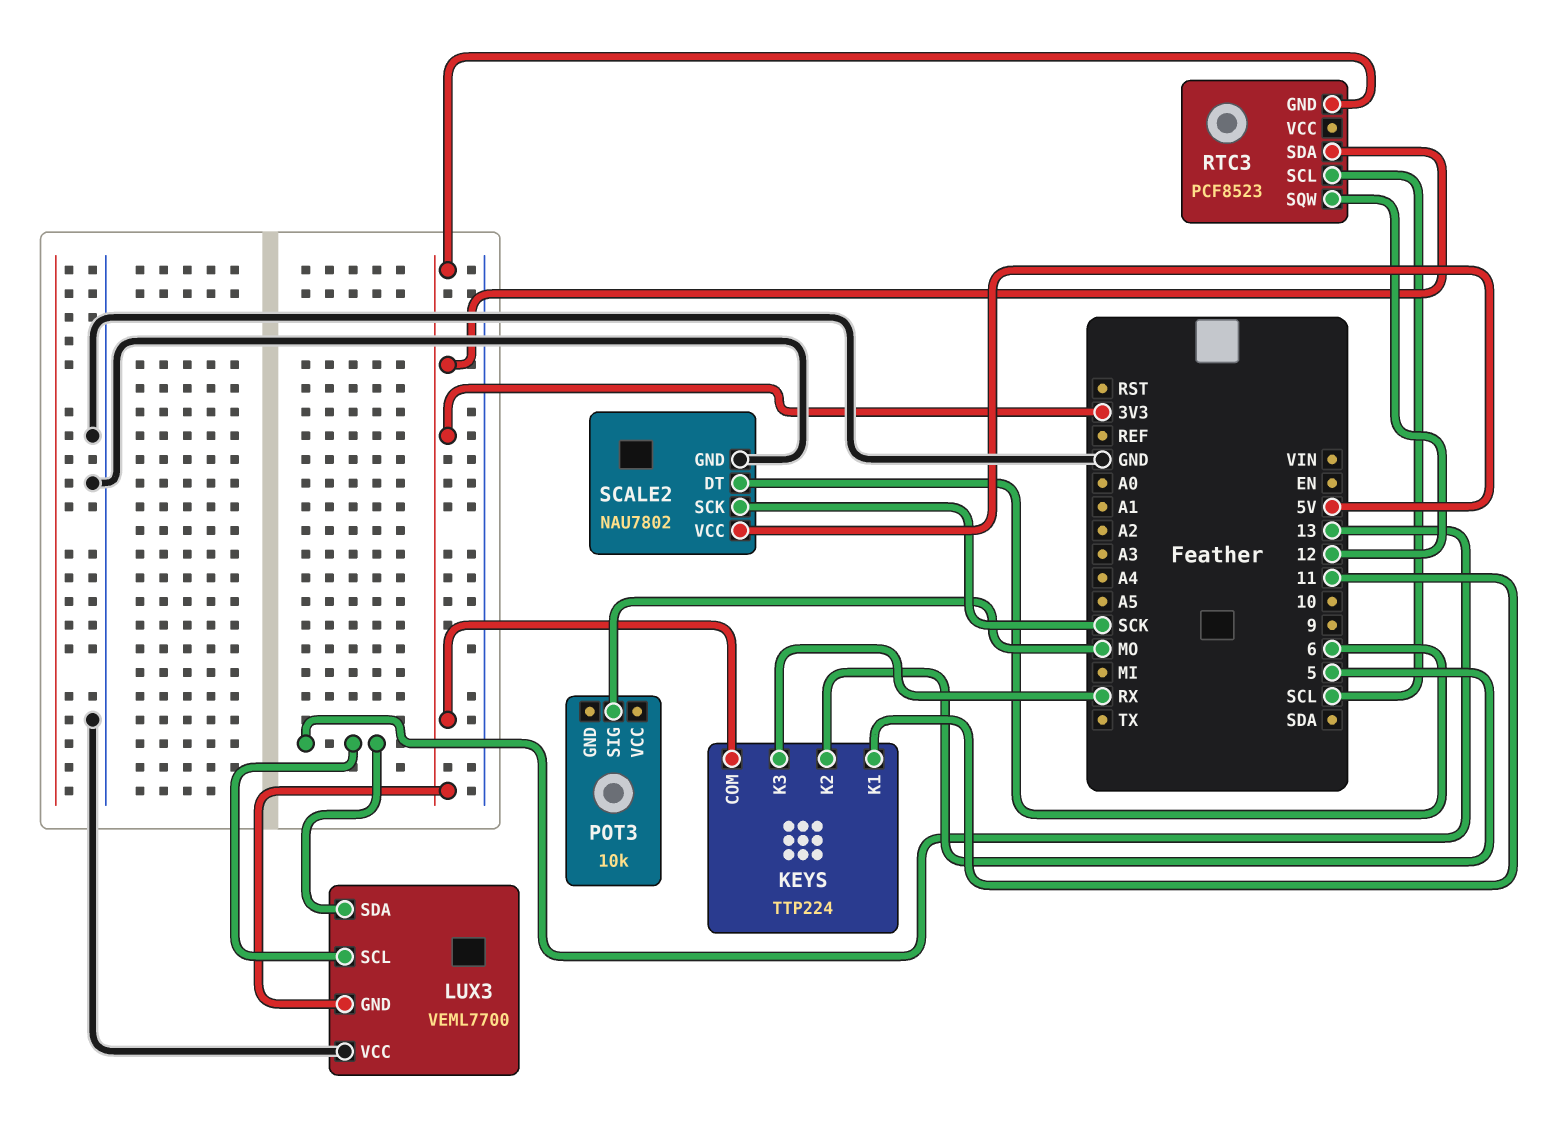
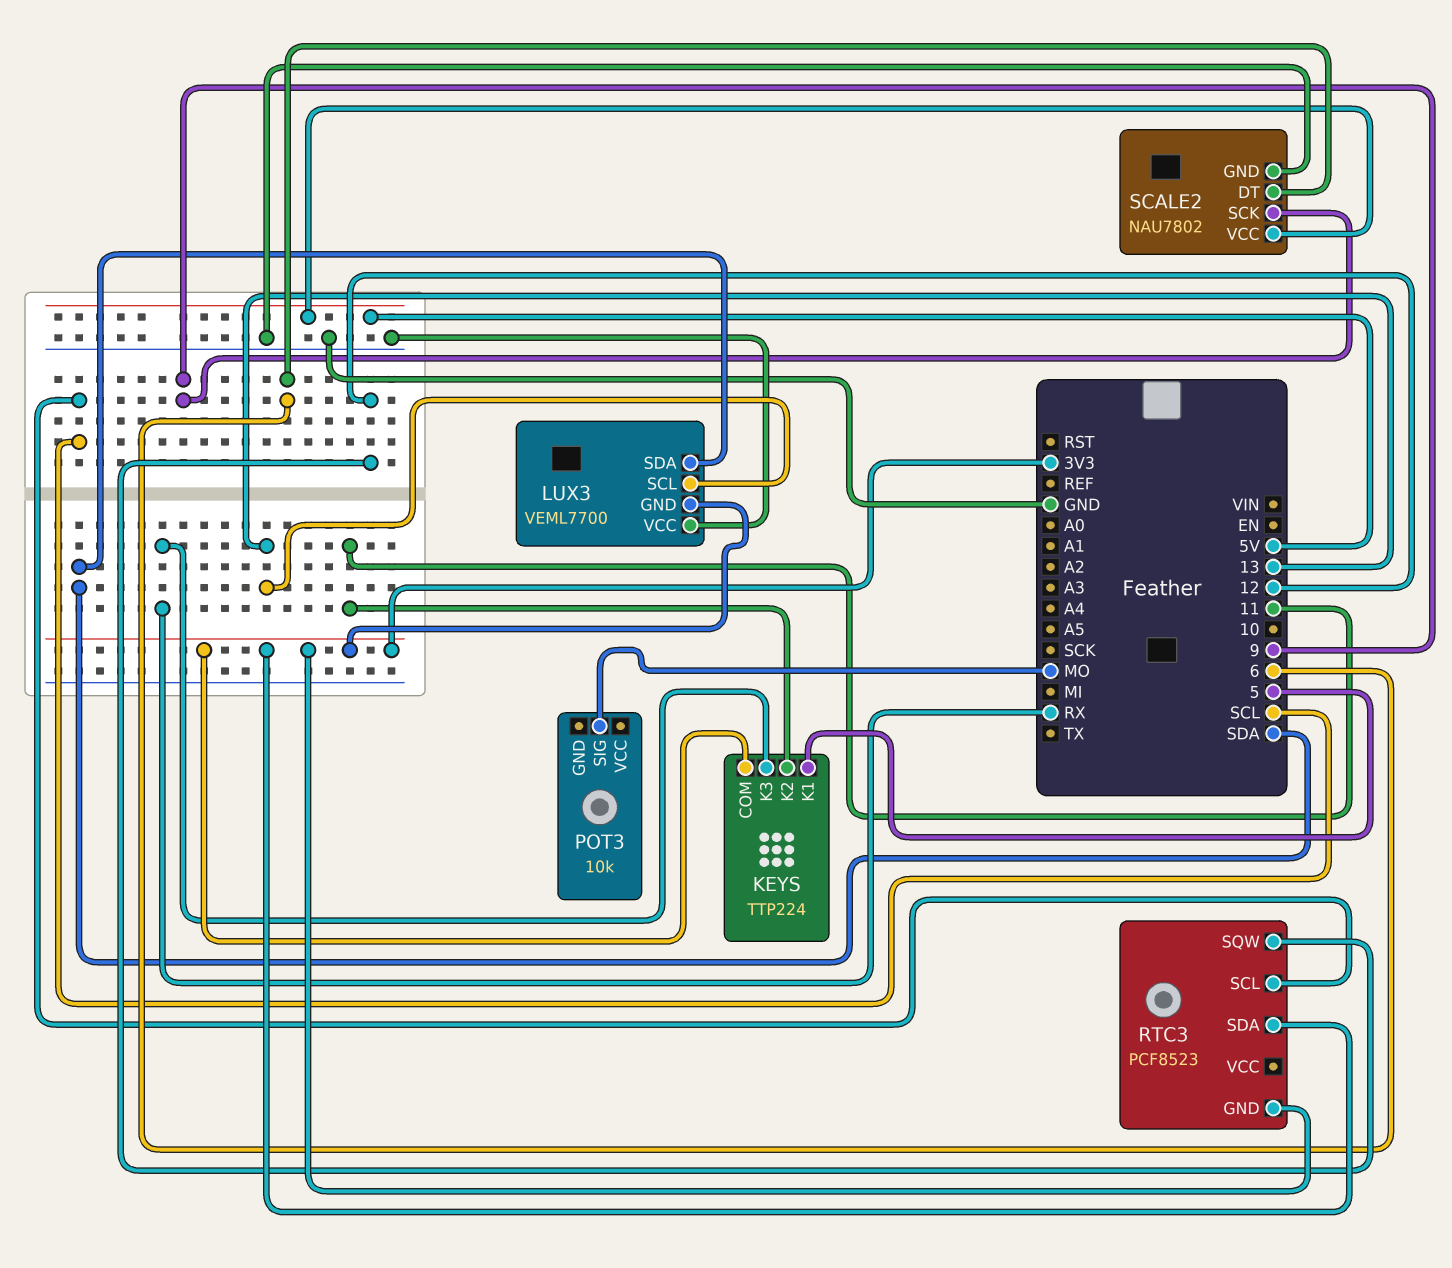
KEYS pin K1: 11 -> 5
KEYS pin K2: 5 -> 11
LUX3 pin SDA: 13 -> SDA
SCALE2 pin SCK: SCK -> 9

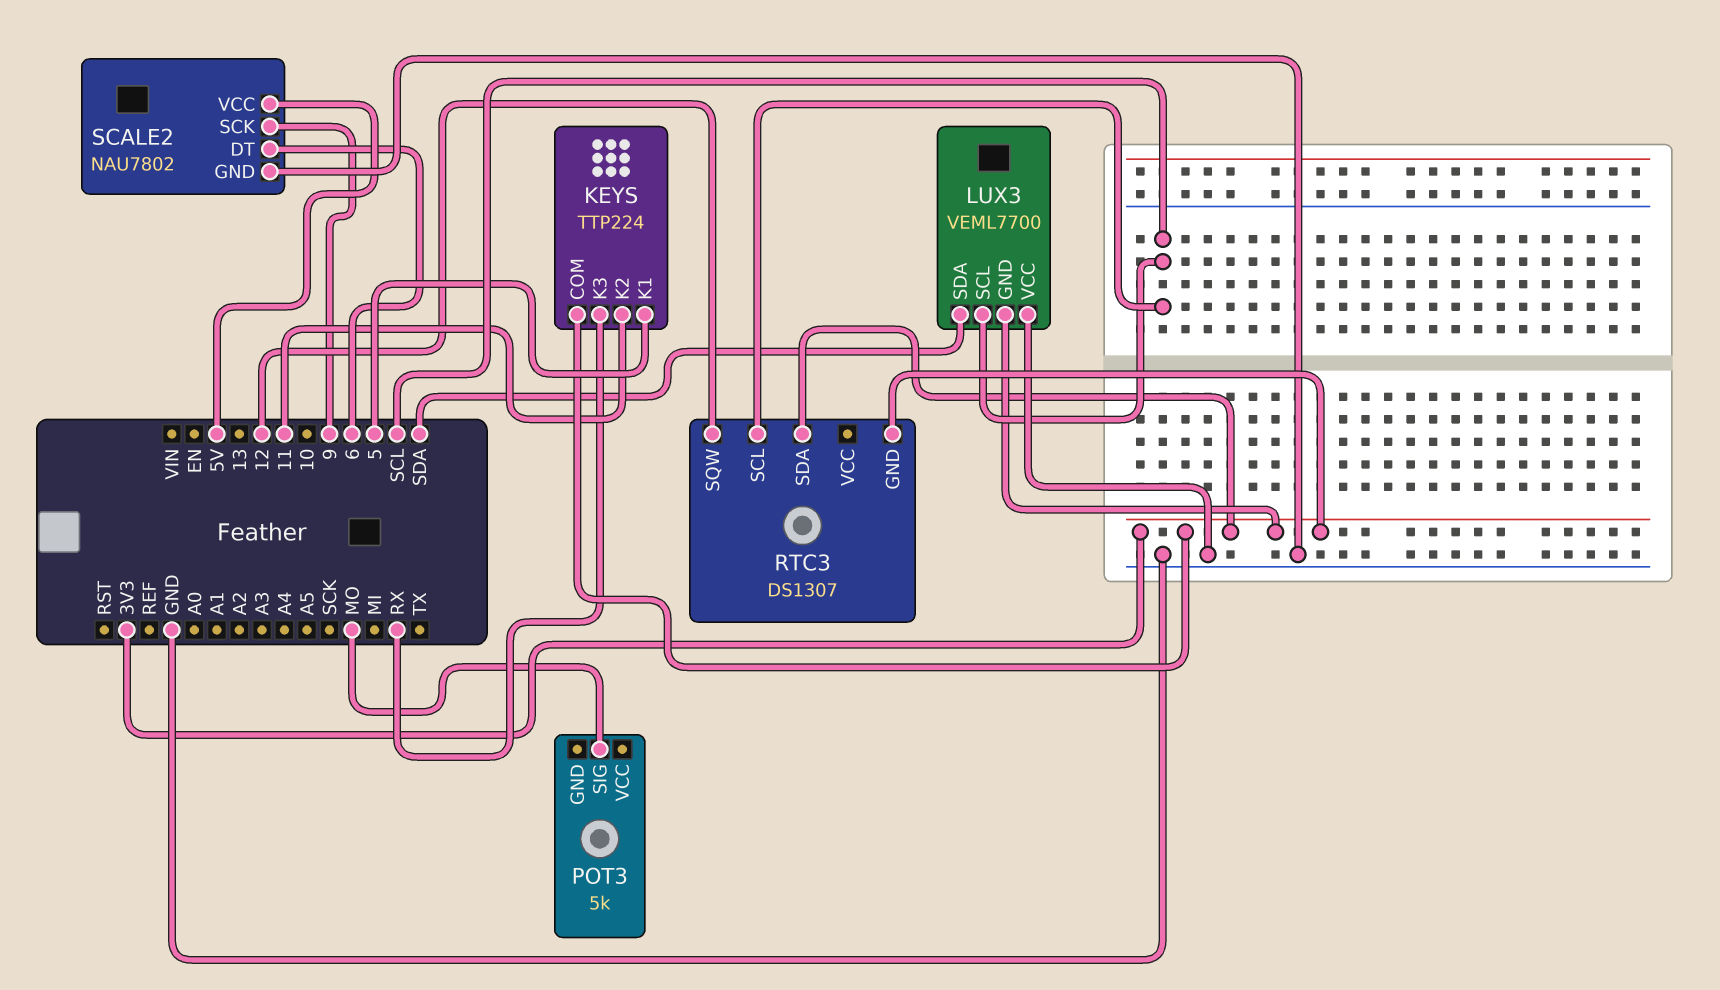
LUX3 pin SCL: 13 -> SCL
POT3: 10k -> 5k
RTC3: PCF8523 -> DS1307

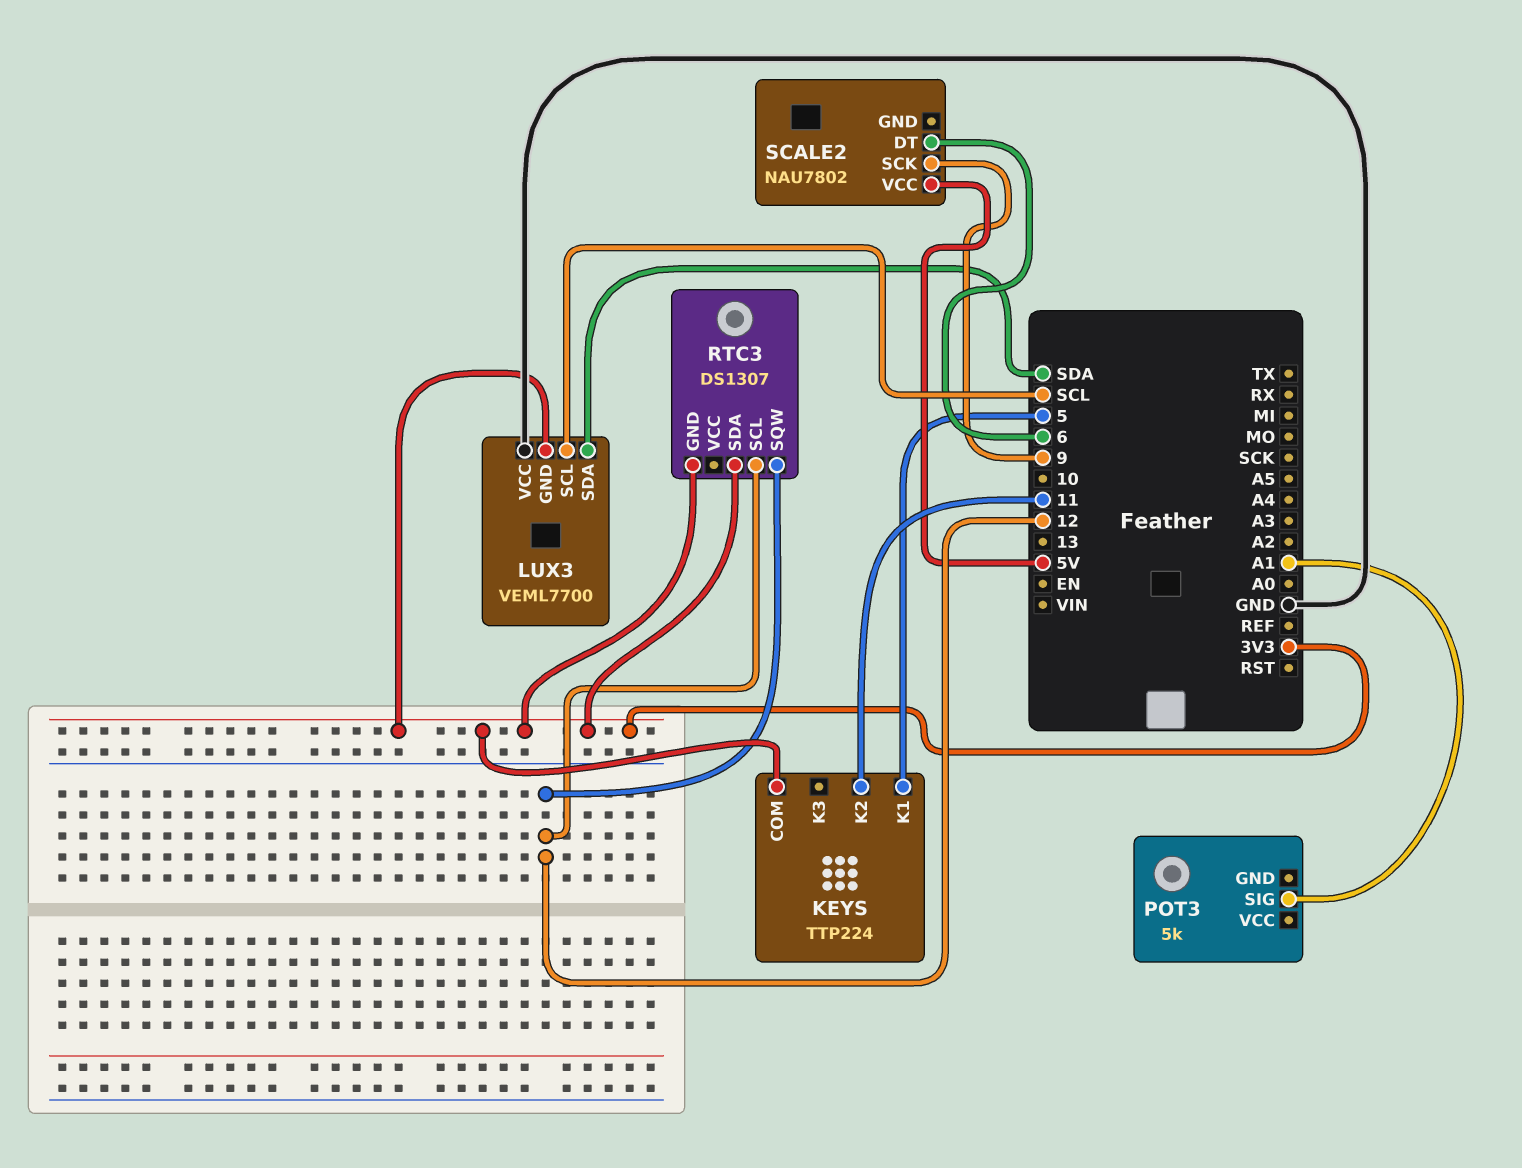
KEYS pin K3: RX -> none
POT3 pin SIG: MO -> A1
RTC3 pin SCL: SCL -> 12
SCALE2 pin GND: GND -> none

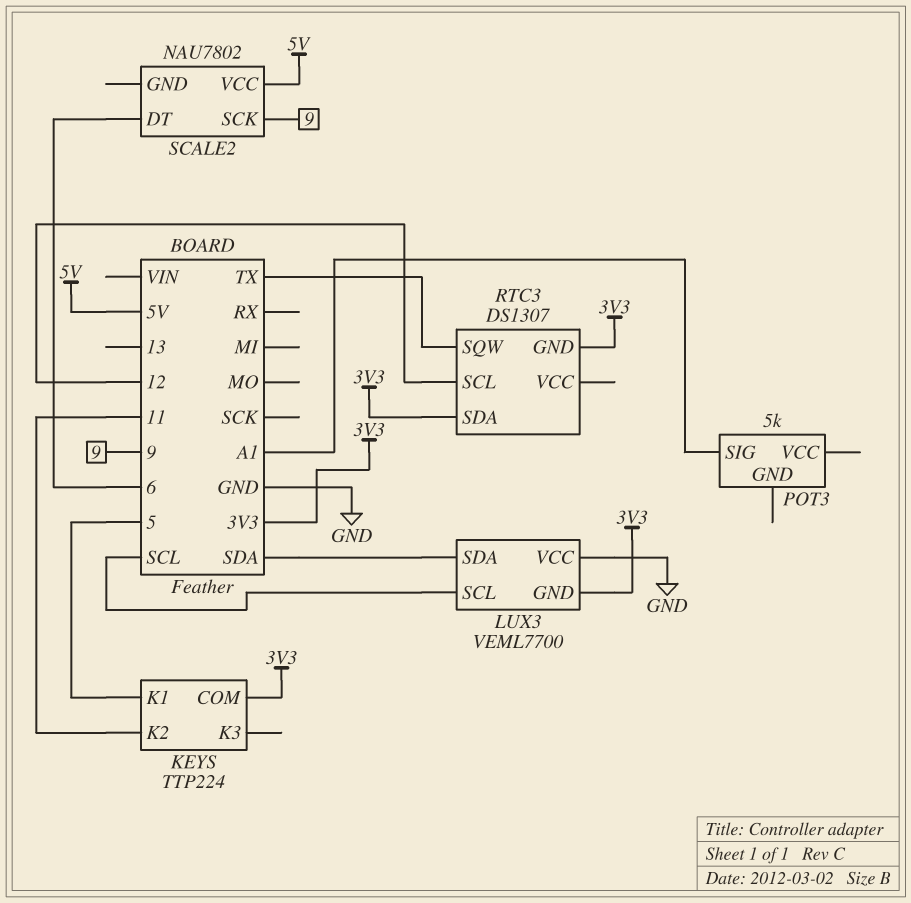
RTC3 pin SQW: 12 -> TX

